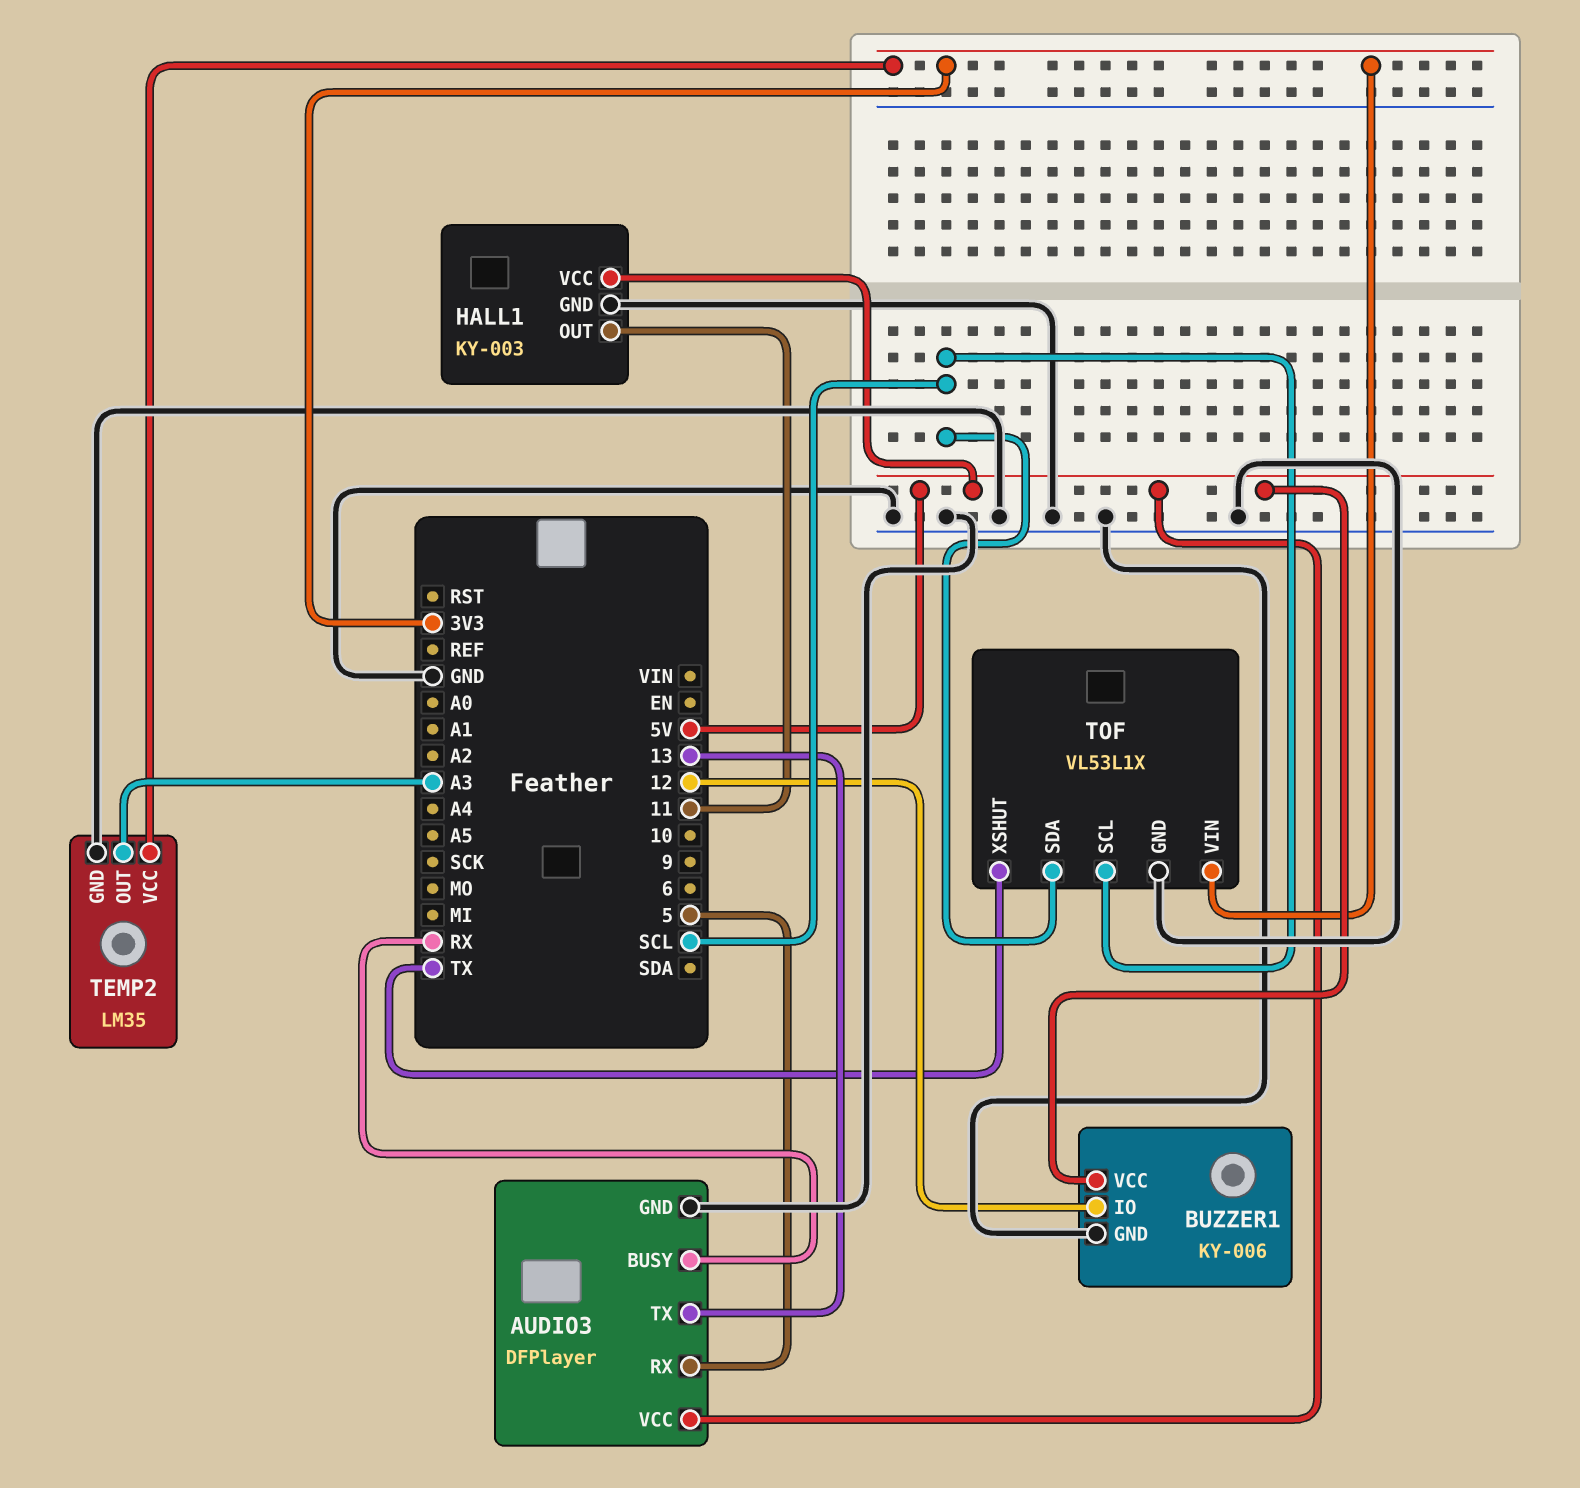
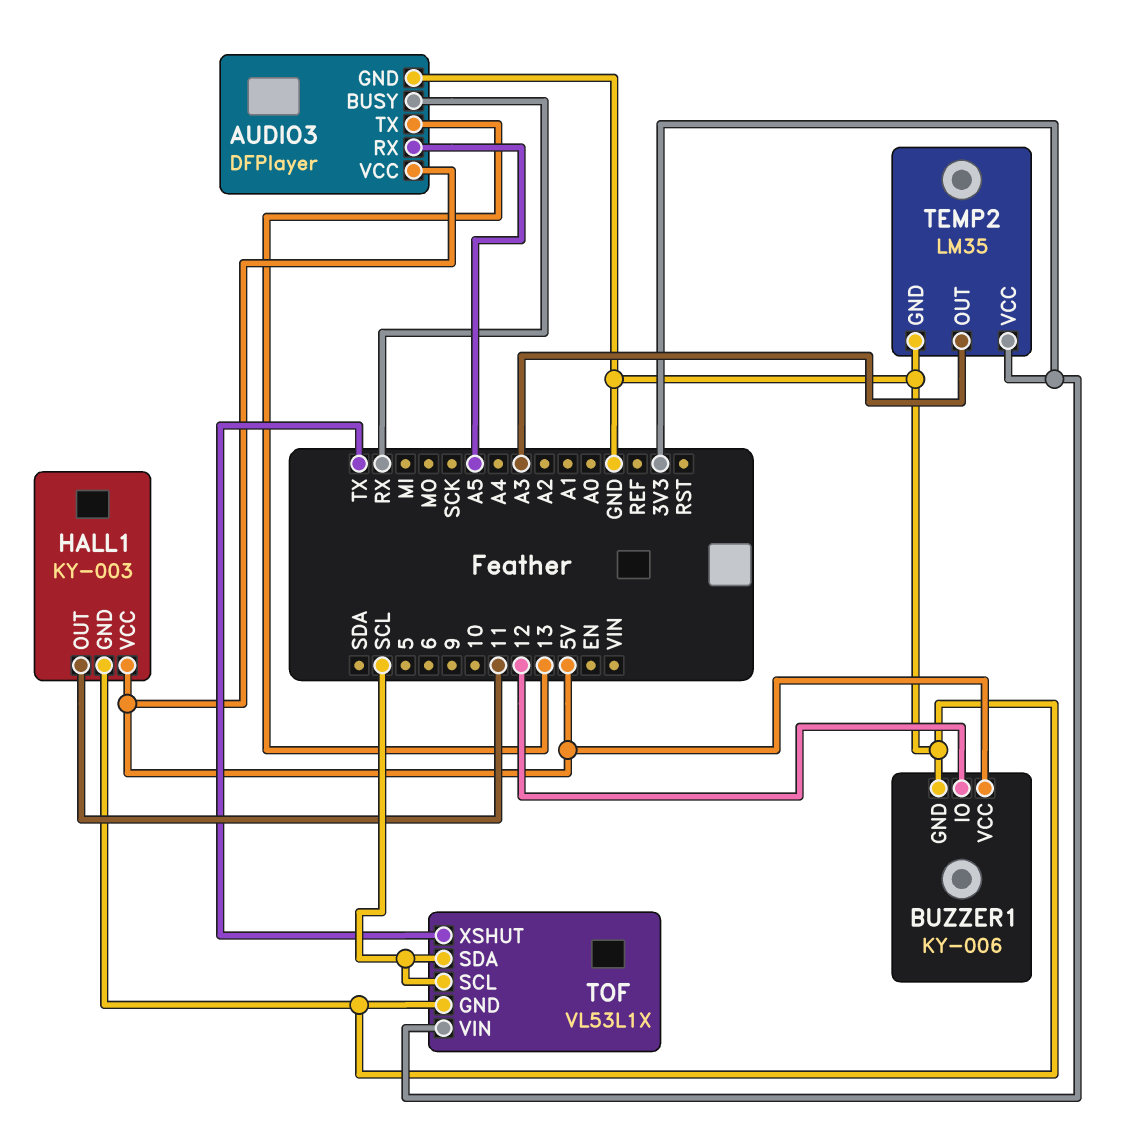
AUDIO3 pin RX: 5 -> A5

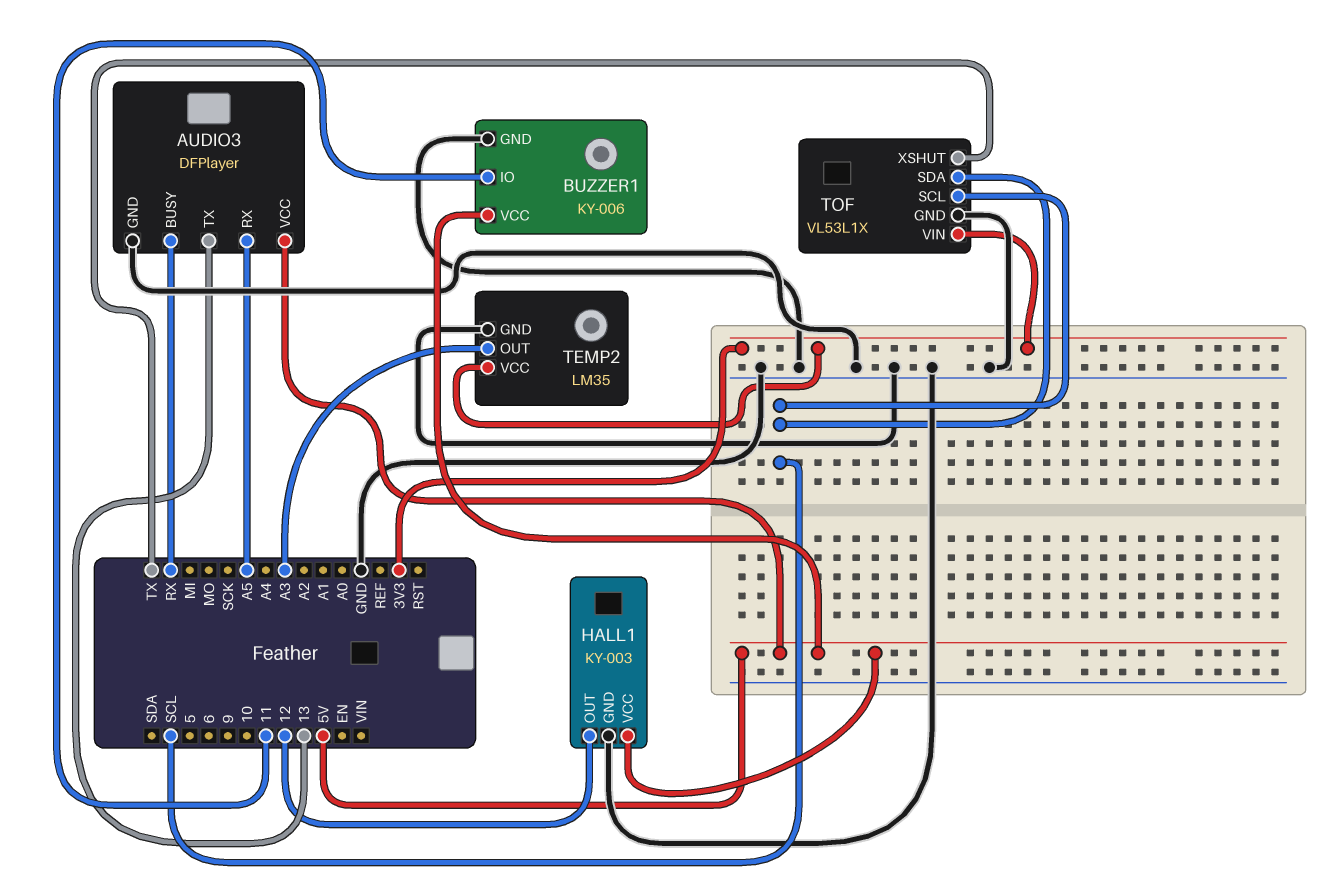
BUZZER1 pin IO: 12 -> 11
HALL1 pin OUT: 11 -> 12

